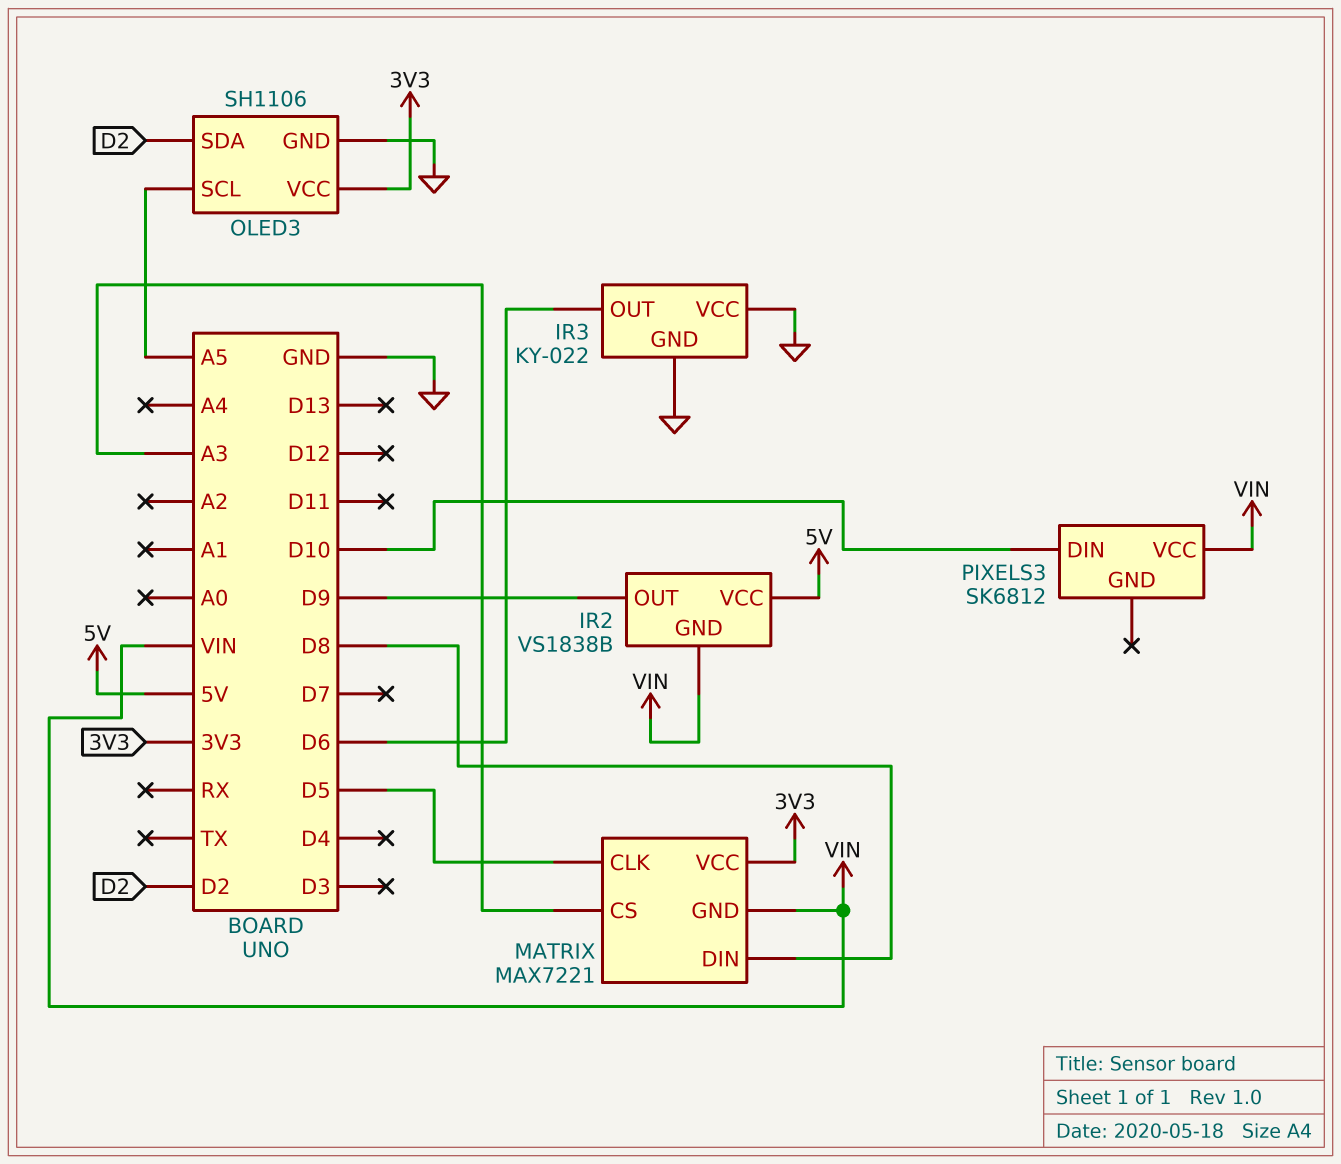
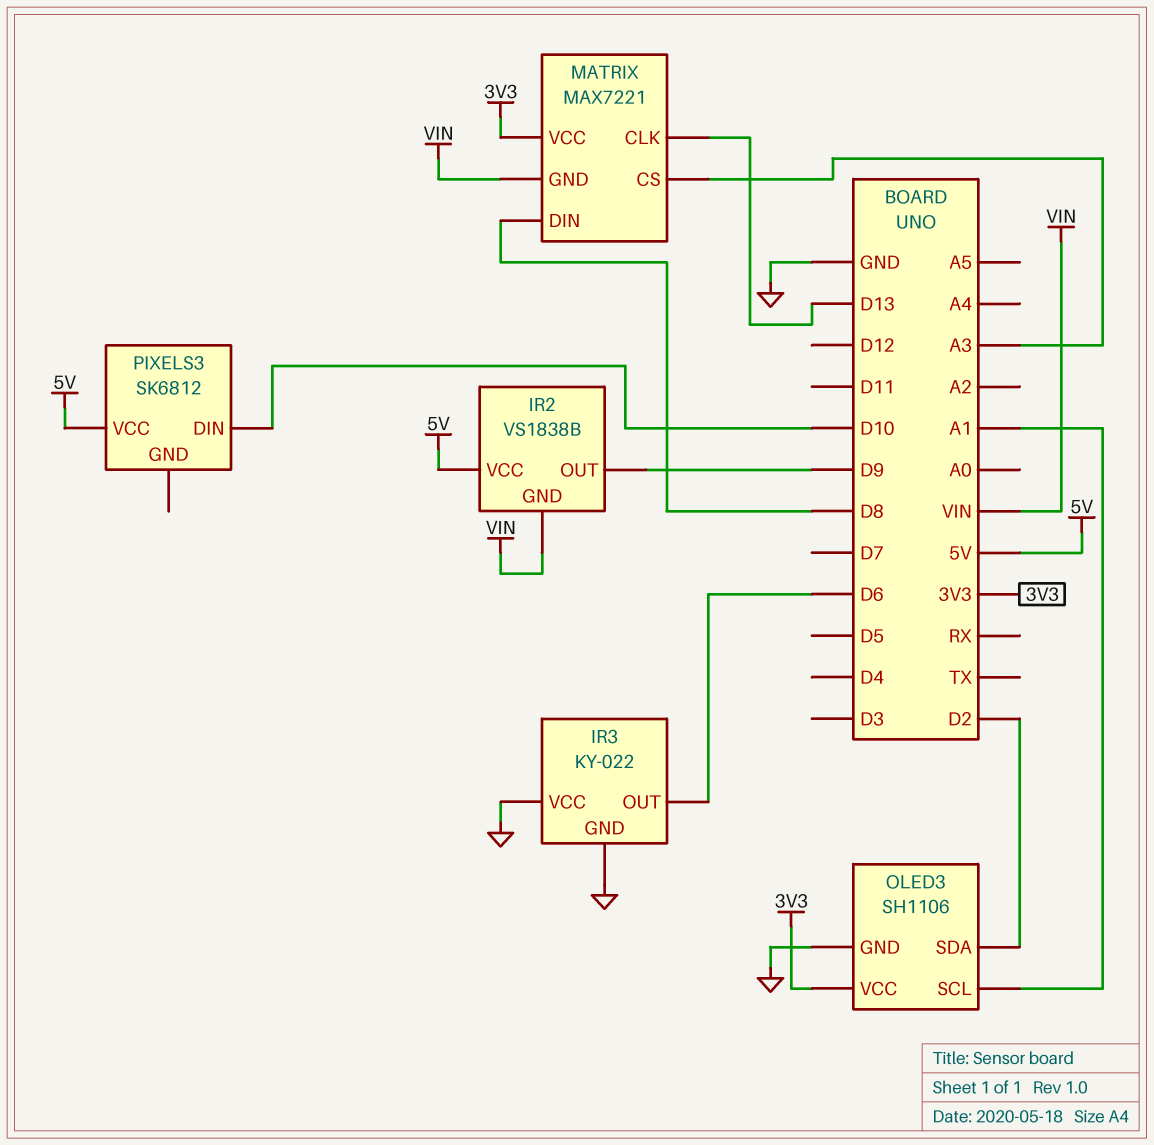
MATRIX pin CLK: D5 -> D13
OLED3 pin SCL: A5 -> A1
PIXELS3 pin VCC: VIN -> 5V

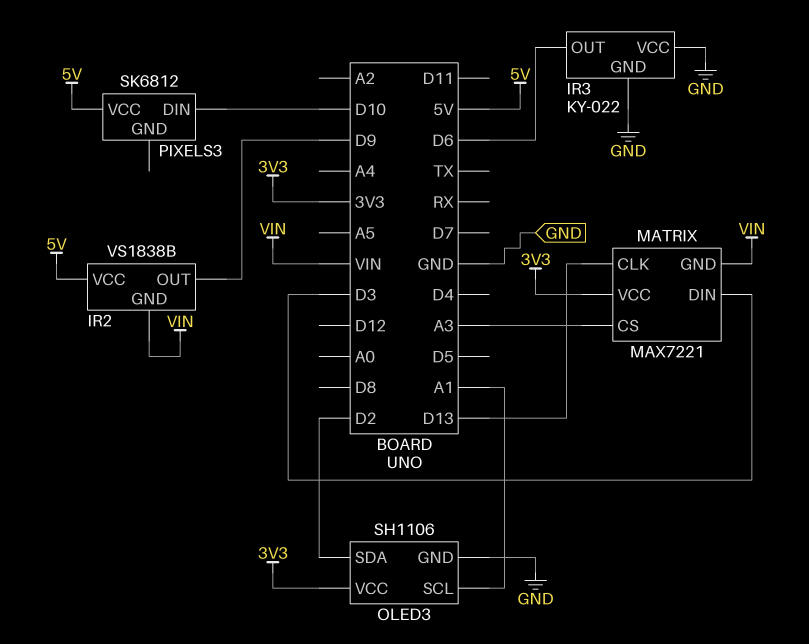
MATRIX pin DIN: D8 -> D3

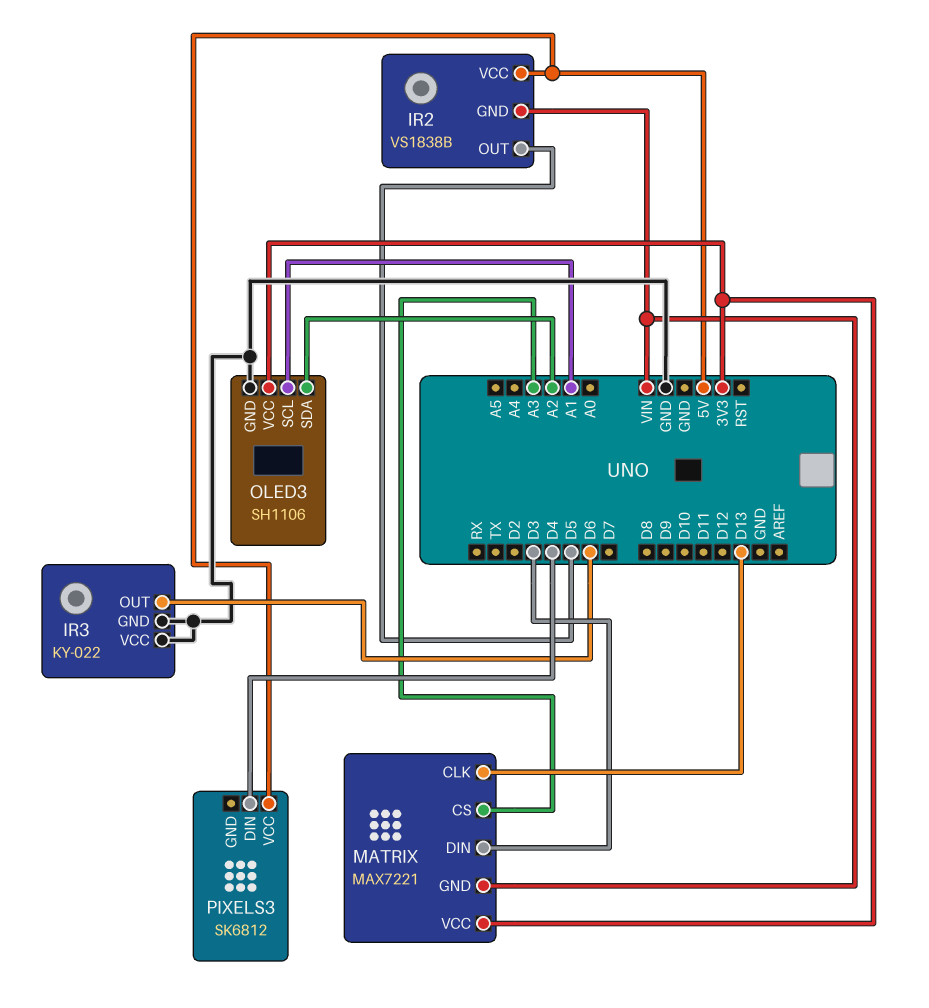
IR2 pin OUT: D9 -> D5
OLED3 pin SDA: D2 -> A2
PIXELS3 pin DIN: D10 -> D4

